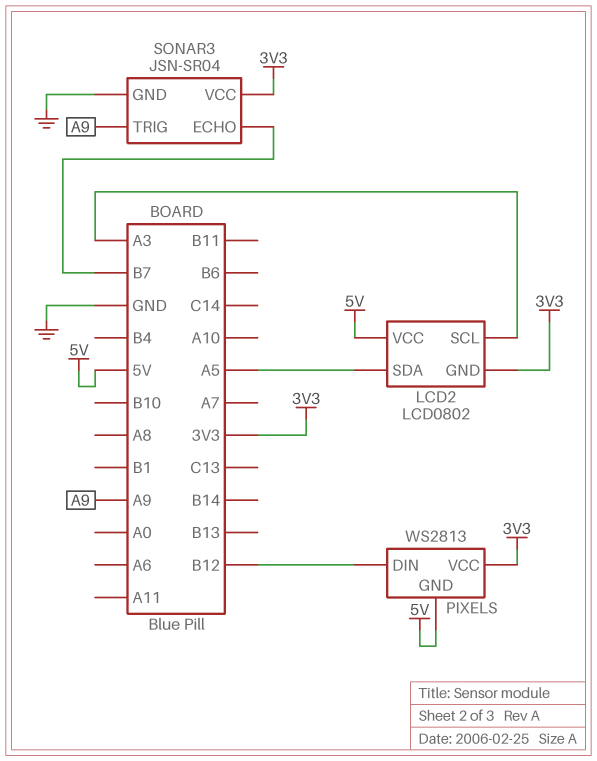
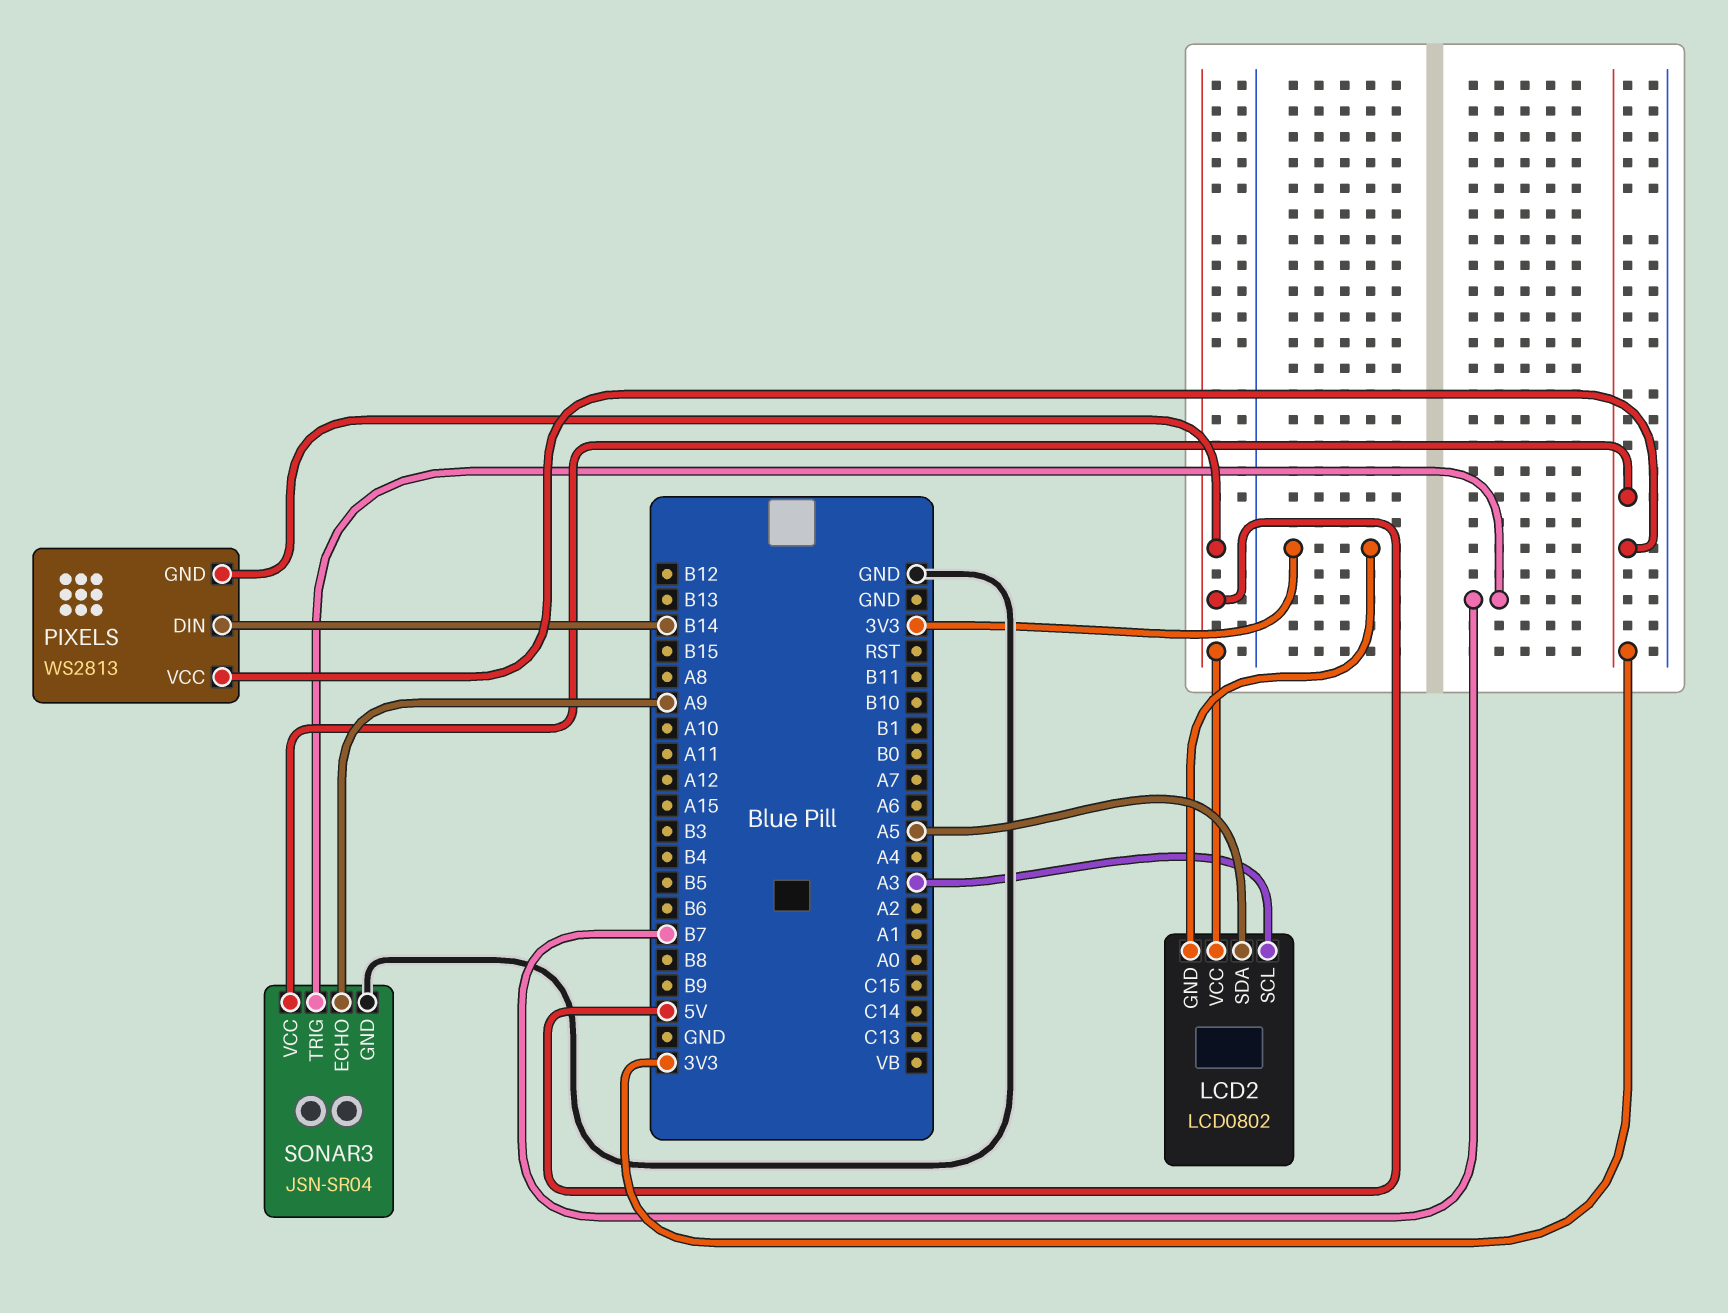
PIXELS pin DIN: B12 -> B14
SONAR3 pin ECHO: B7 -> A9
SONAR3 pin TRIG: A9 -> B7

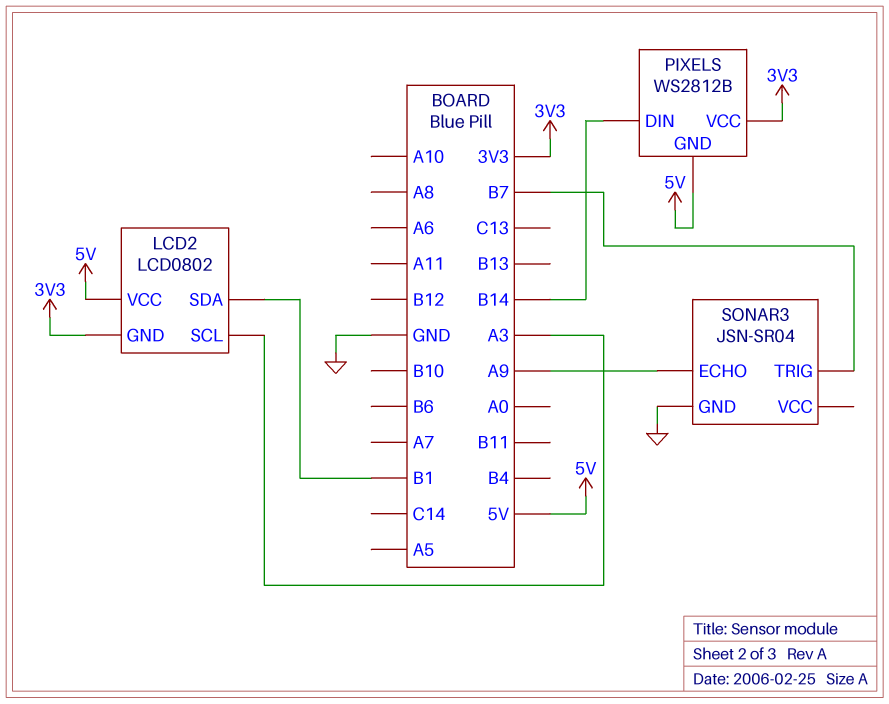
LCD2 pin SDA: A5 -> B1
PIXELS: WS2813 -> WS2812B
SONAR3 pin VCC: 3V3 -> none

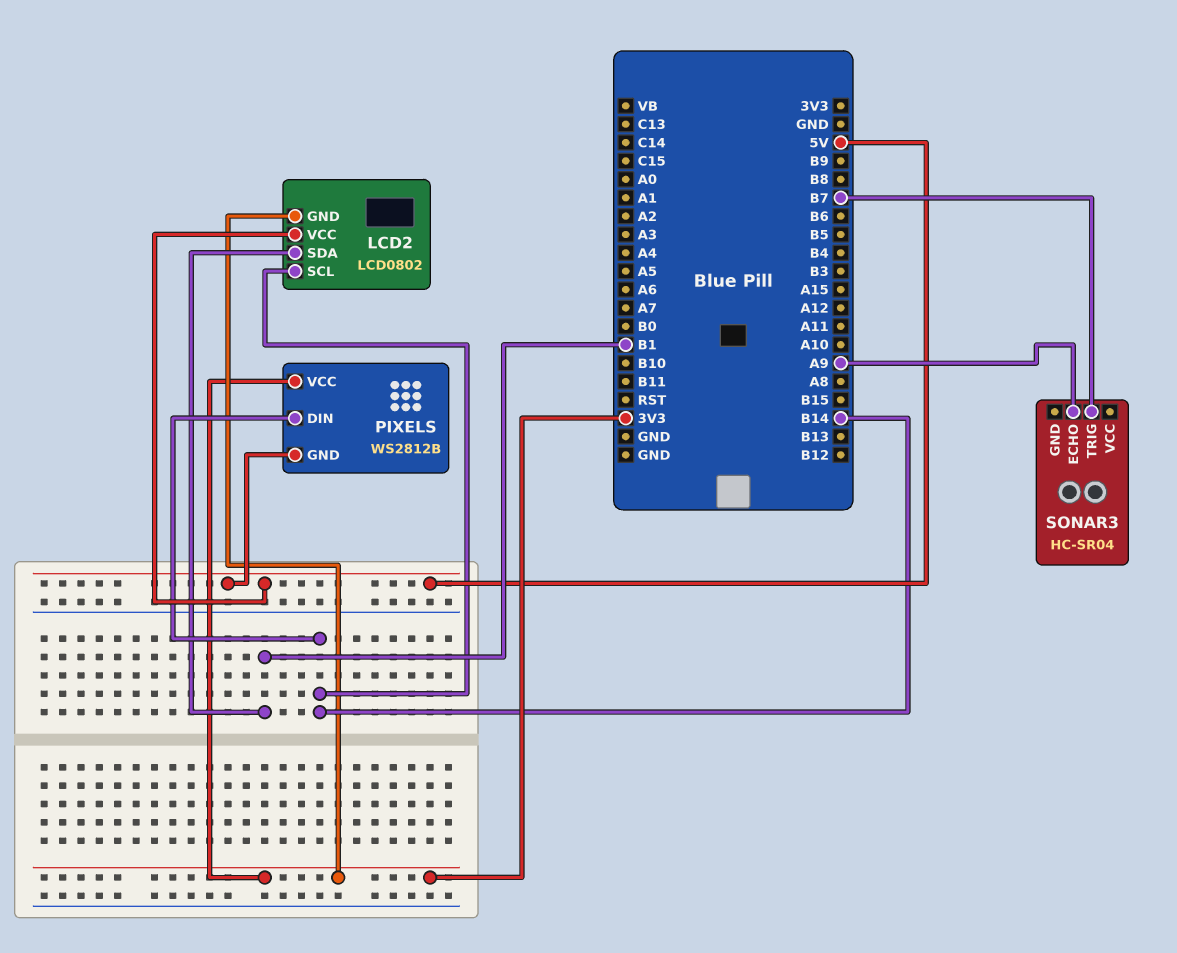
LCD2 pin SCL: A3 -> B14
SONAR3: JSN-SR04 -> HC-SR04
SONAR3 pin GND: GND -> none

